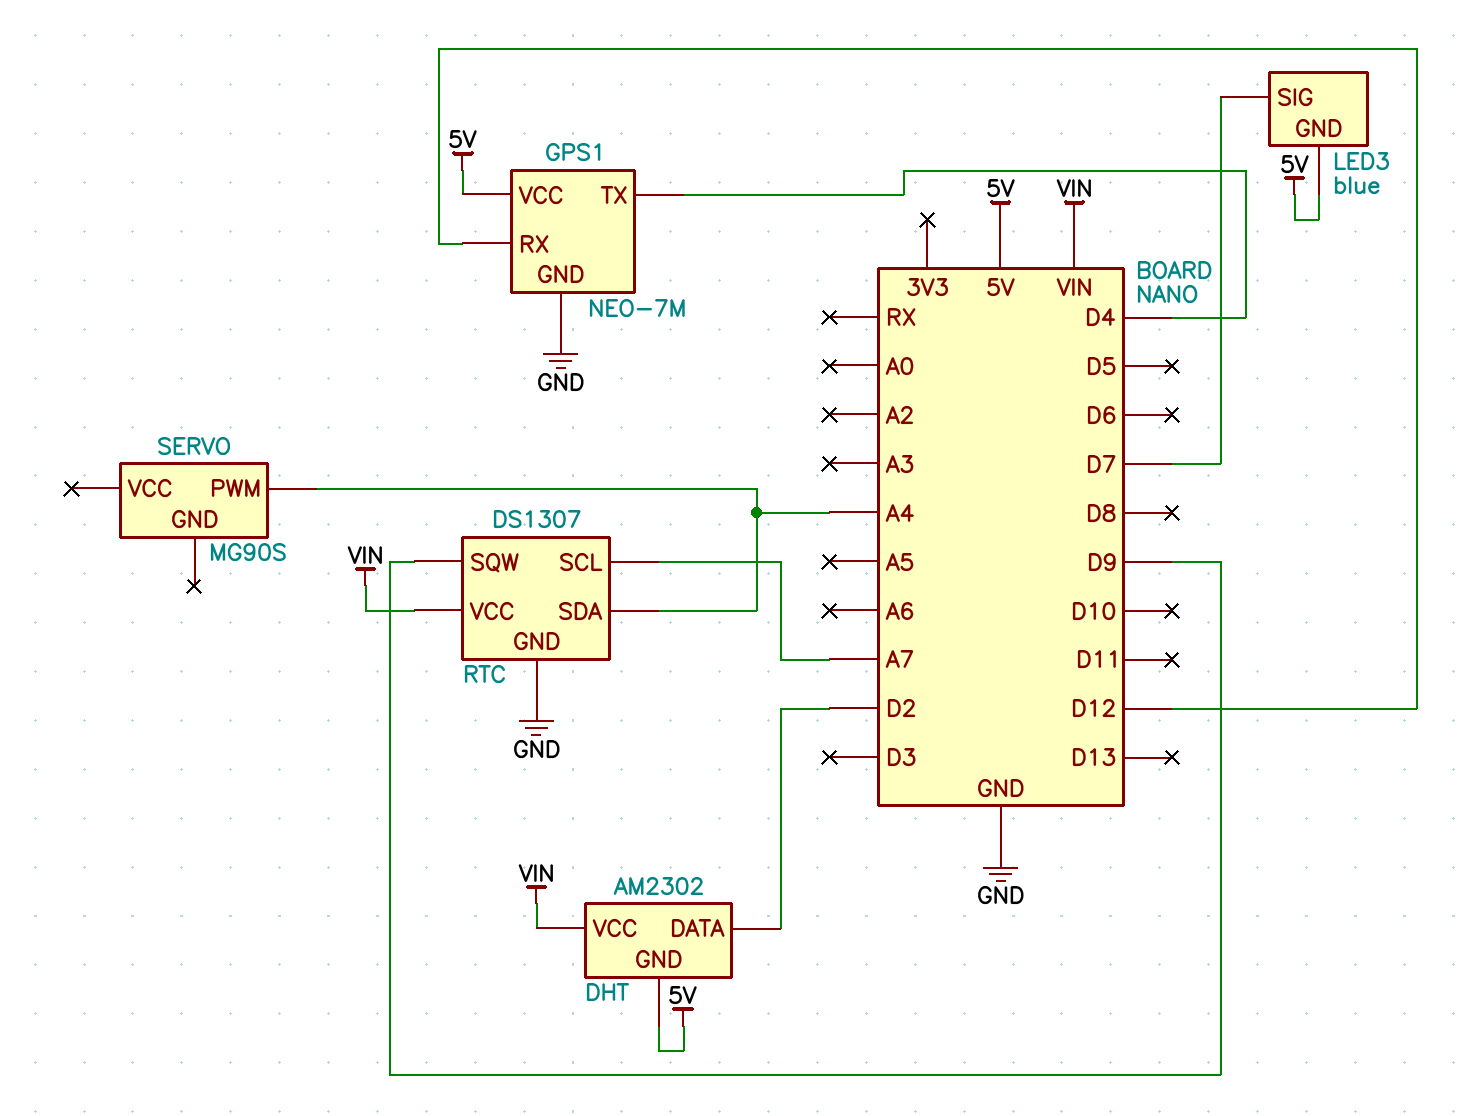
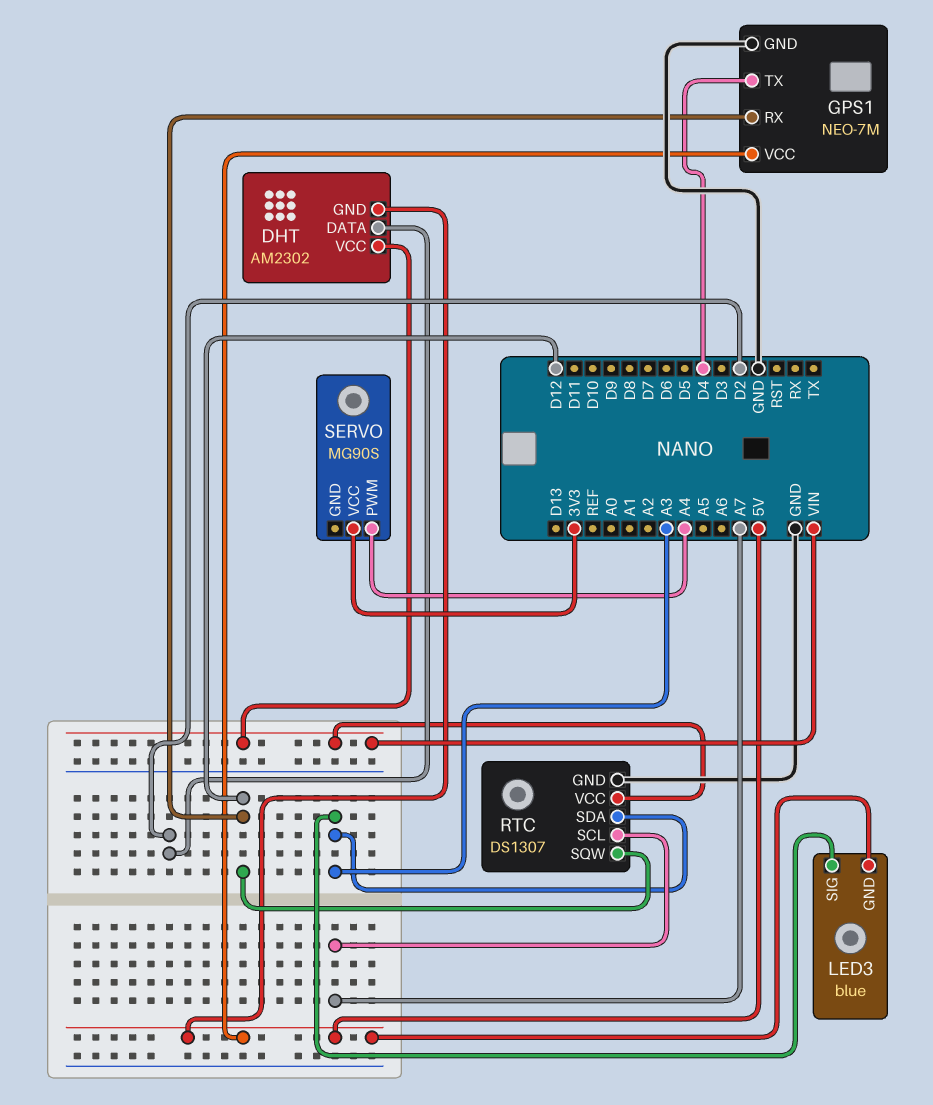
LED3 pin SIG: D7 -> A3
RTC pin SDA: A4 -> A3
RTC pin SQW: D9 -> D12
SERVO pin VCC: none -> 3V3

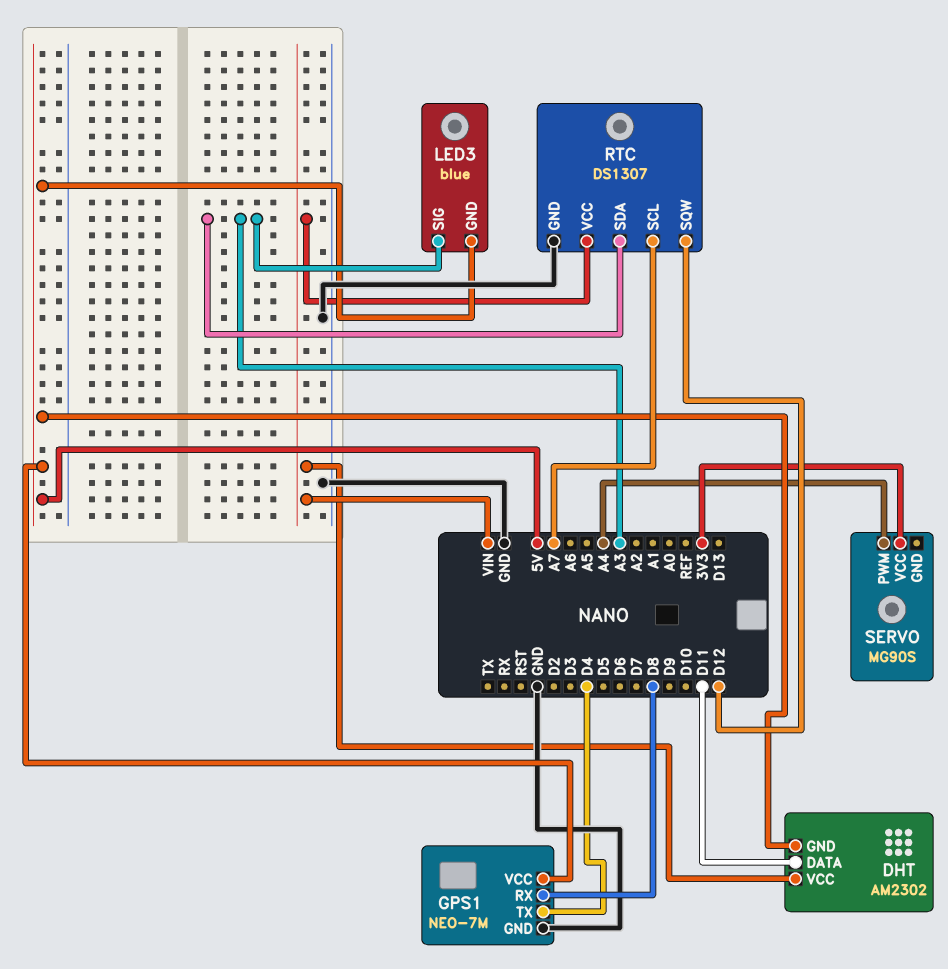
DHT pin DATA: D2 -> D11
GPS1 pin RX: D12 -> D8

